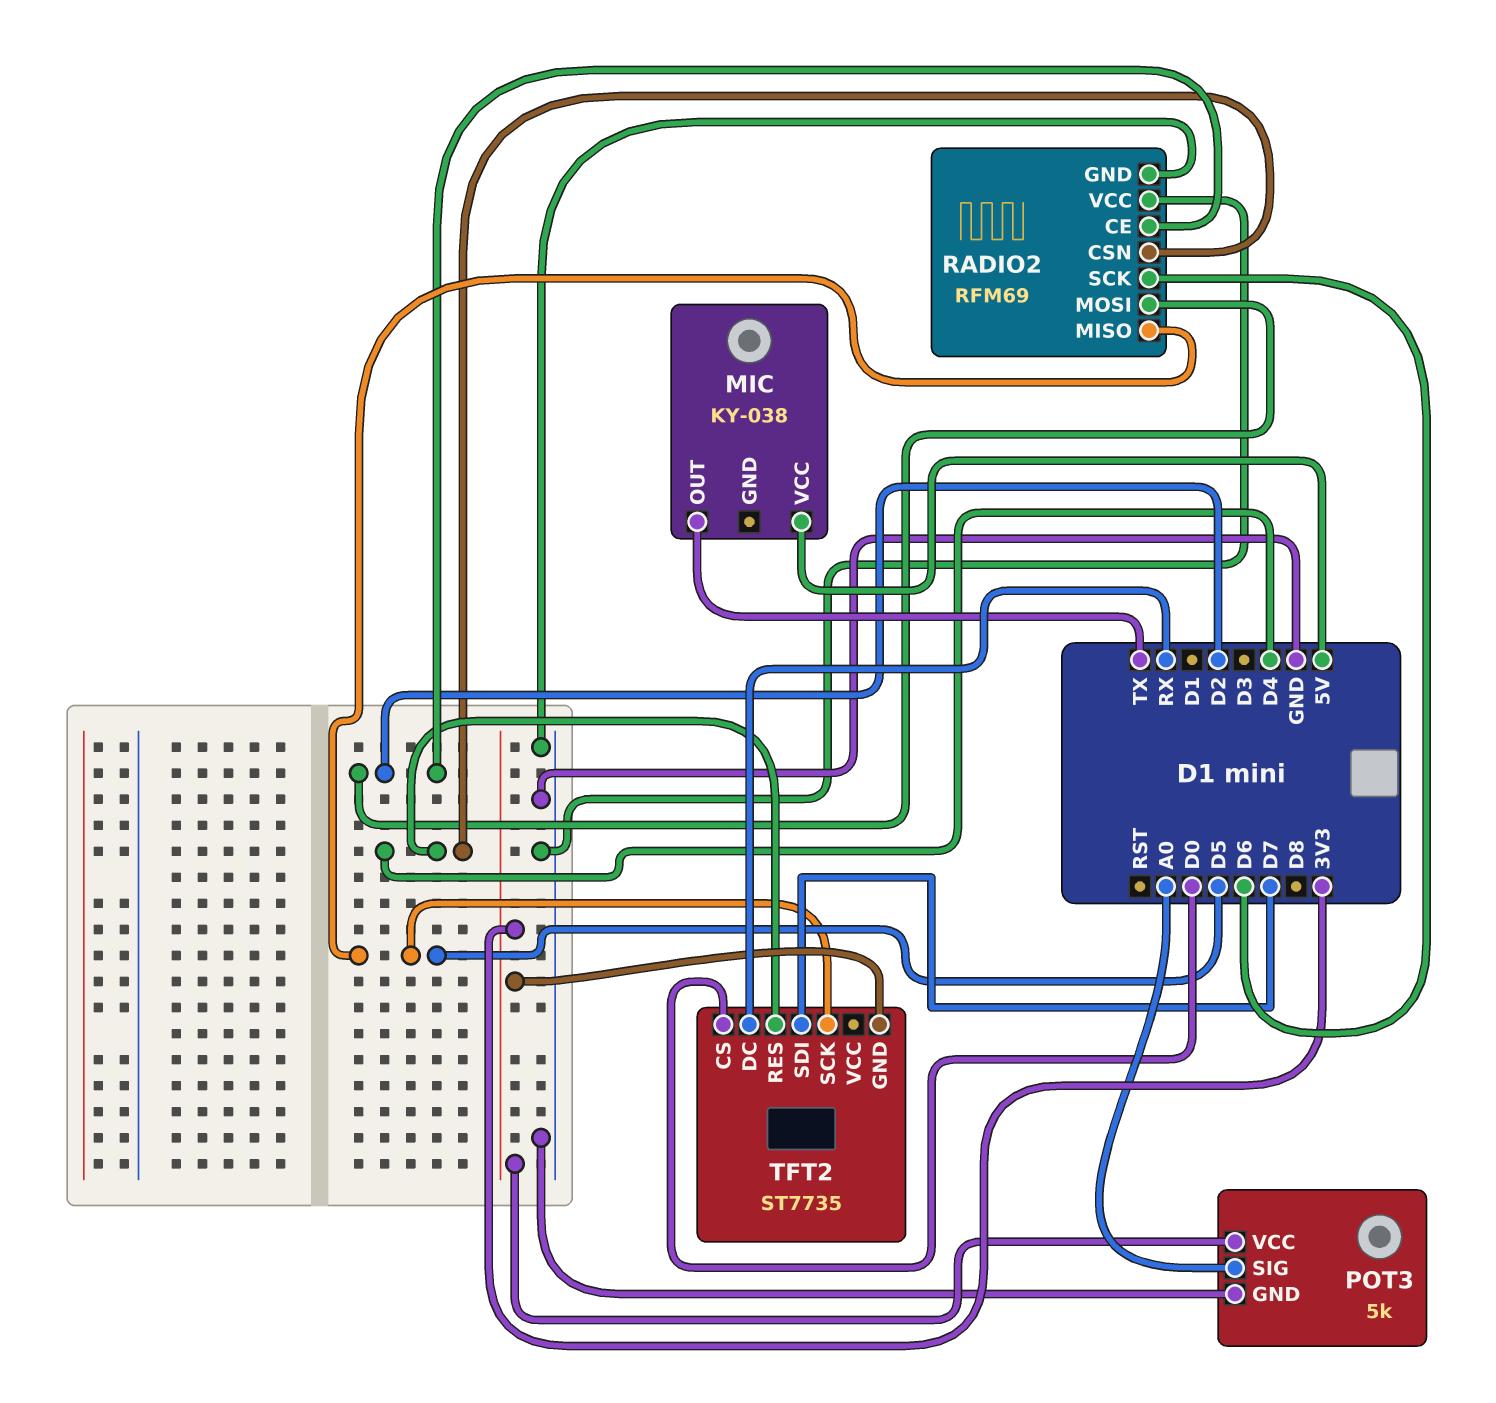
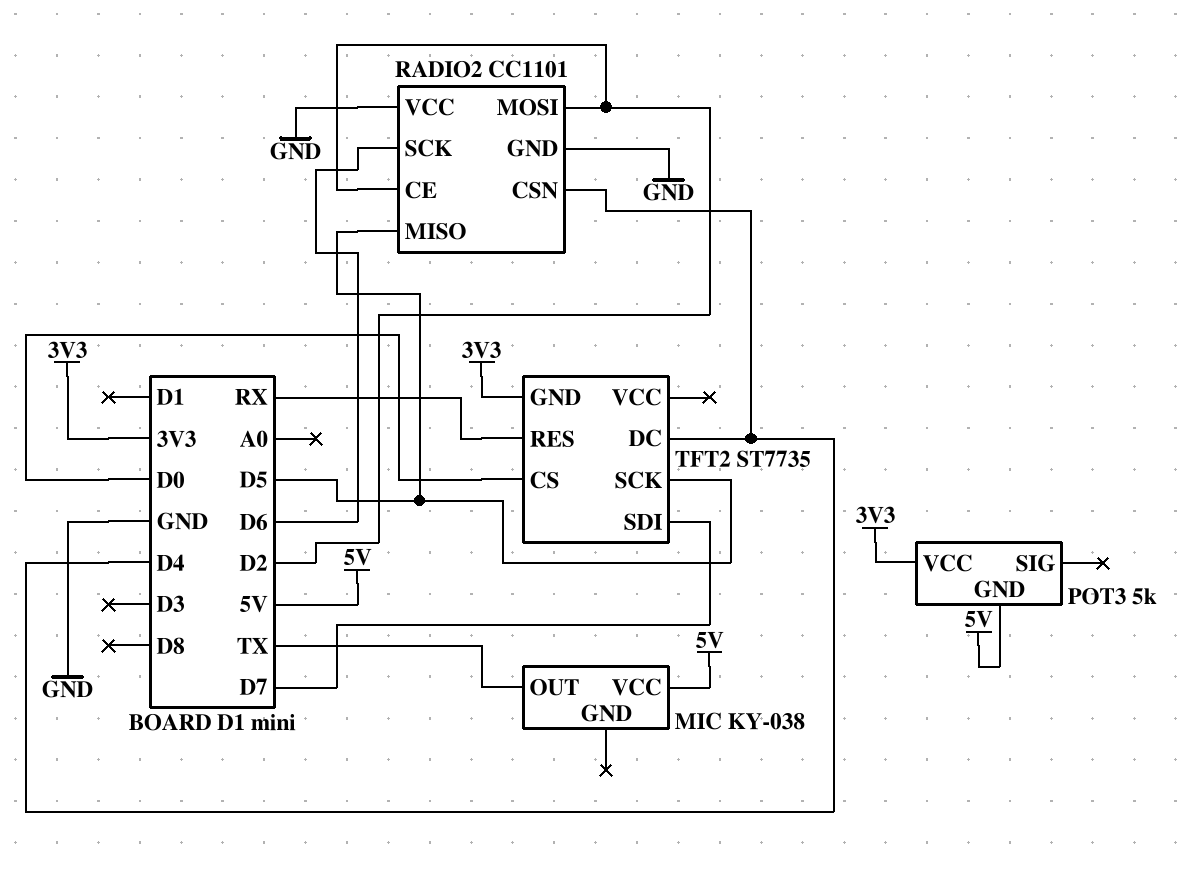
POT3 pin GND: GND -> 5V
POT3 pin SIG: A0 -> none
RADIO2: RFM69 -> CC1101
TFT2 pin DC: RX -> D4
TFT2 pin RES: D4 -> RX

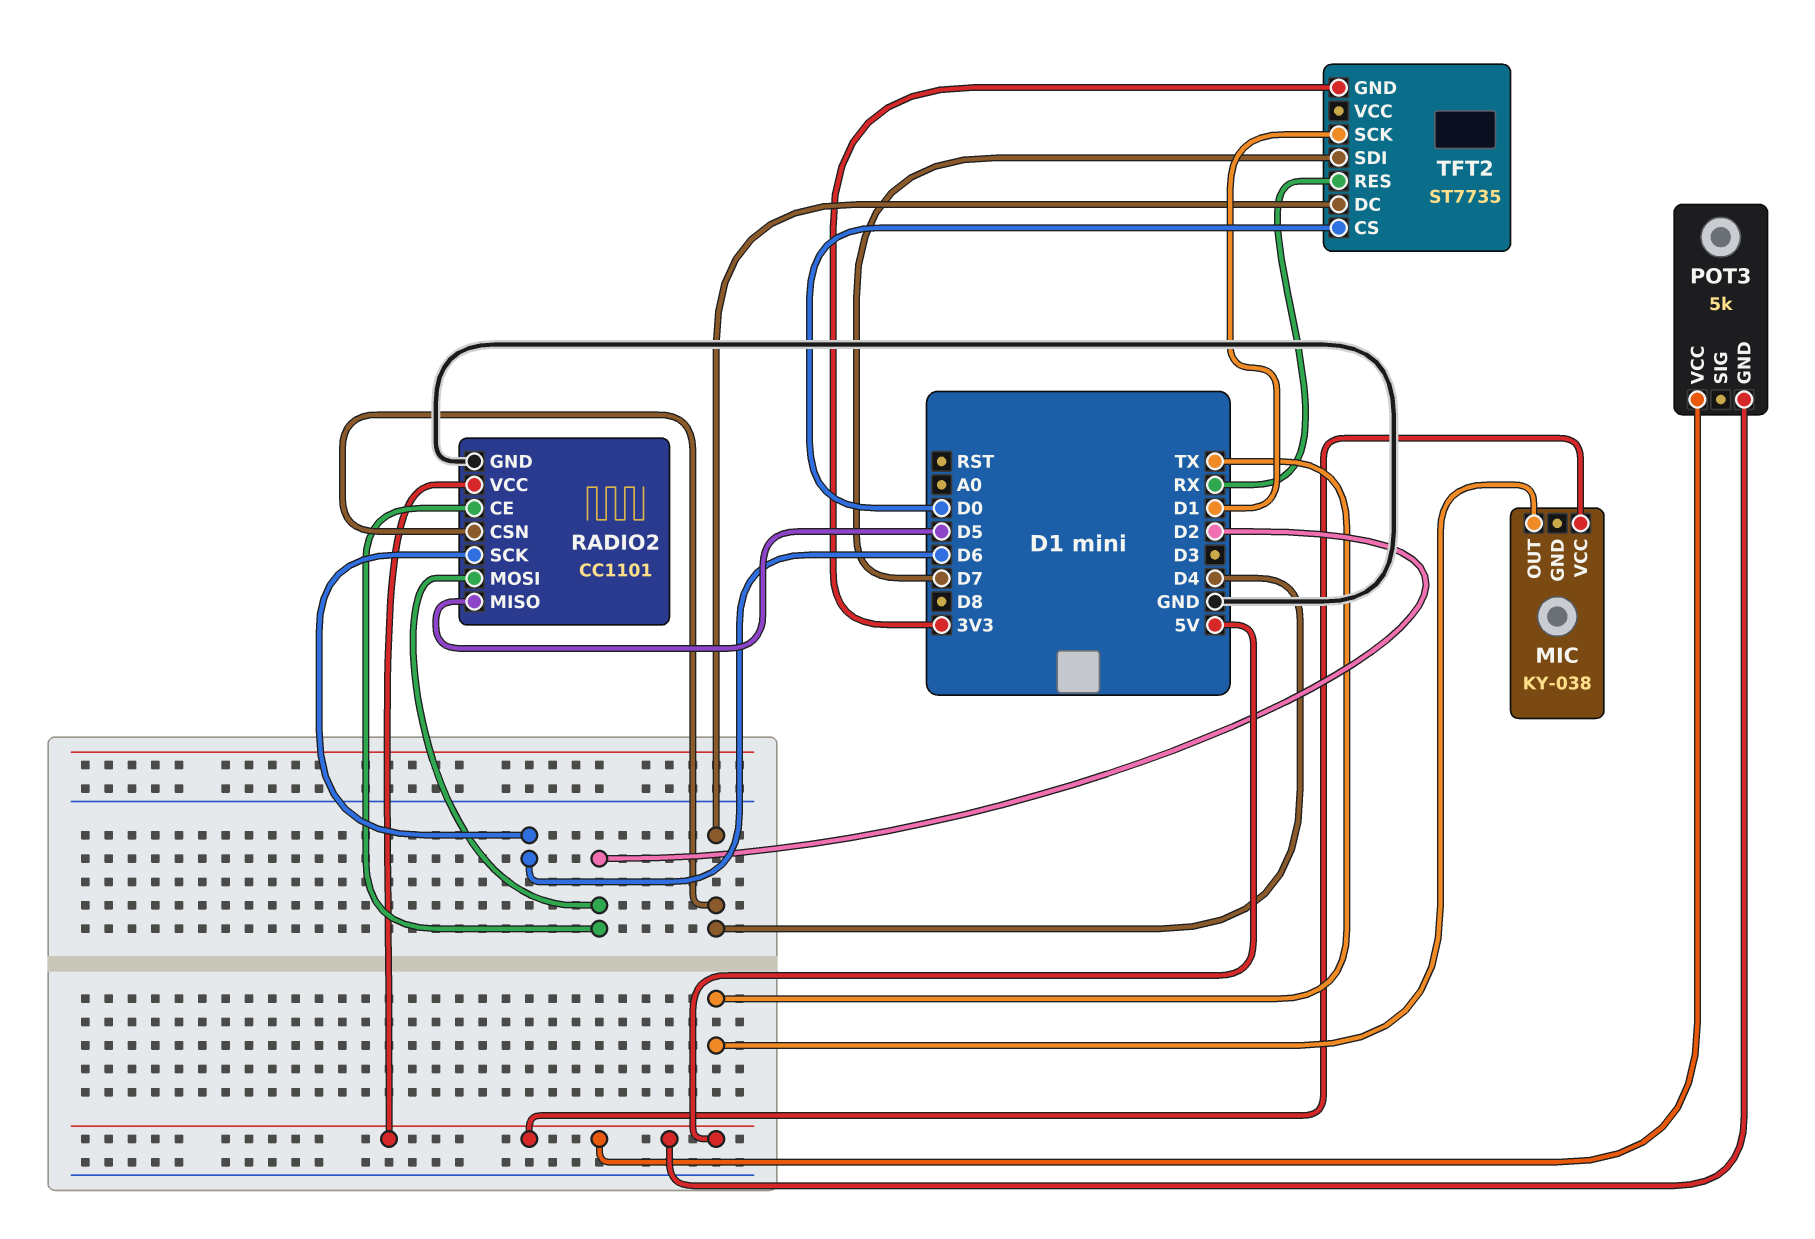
POT3 pin VCC: 3V3 -> 5V
RADIO2 pin VCC: GND -> 5V
TFT2 pin SCK: D5 -> D1

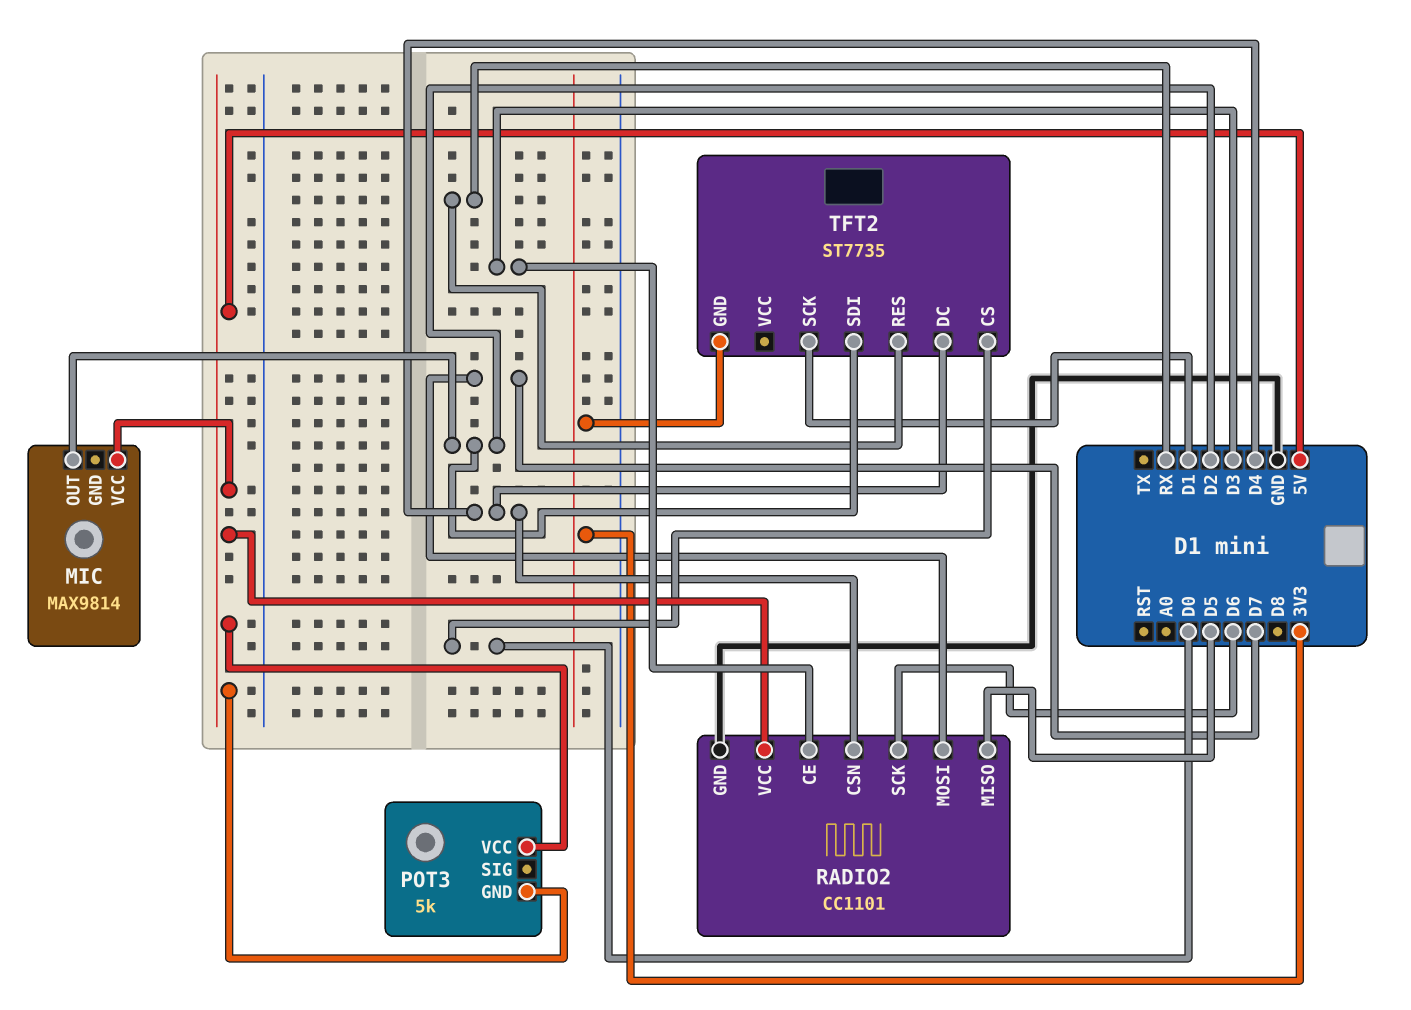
MIC: KY-038 -> MAX9814
MIC pin OUT: TX -> D2
RADIO2 pin CE: D2 -> D3
RADIO2 pin MOSI: D2 -> D7
TFT2 pin SDI: D7 -> D2

